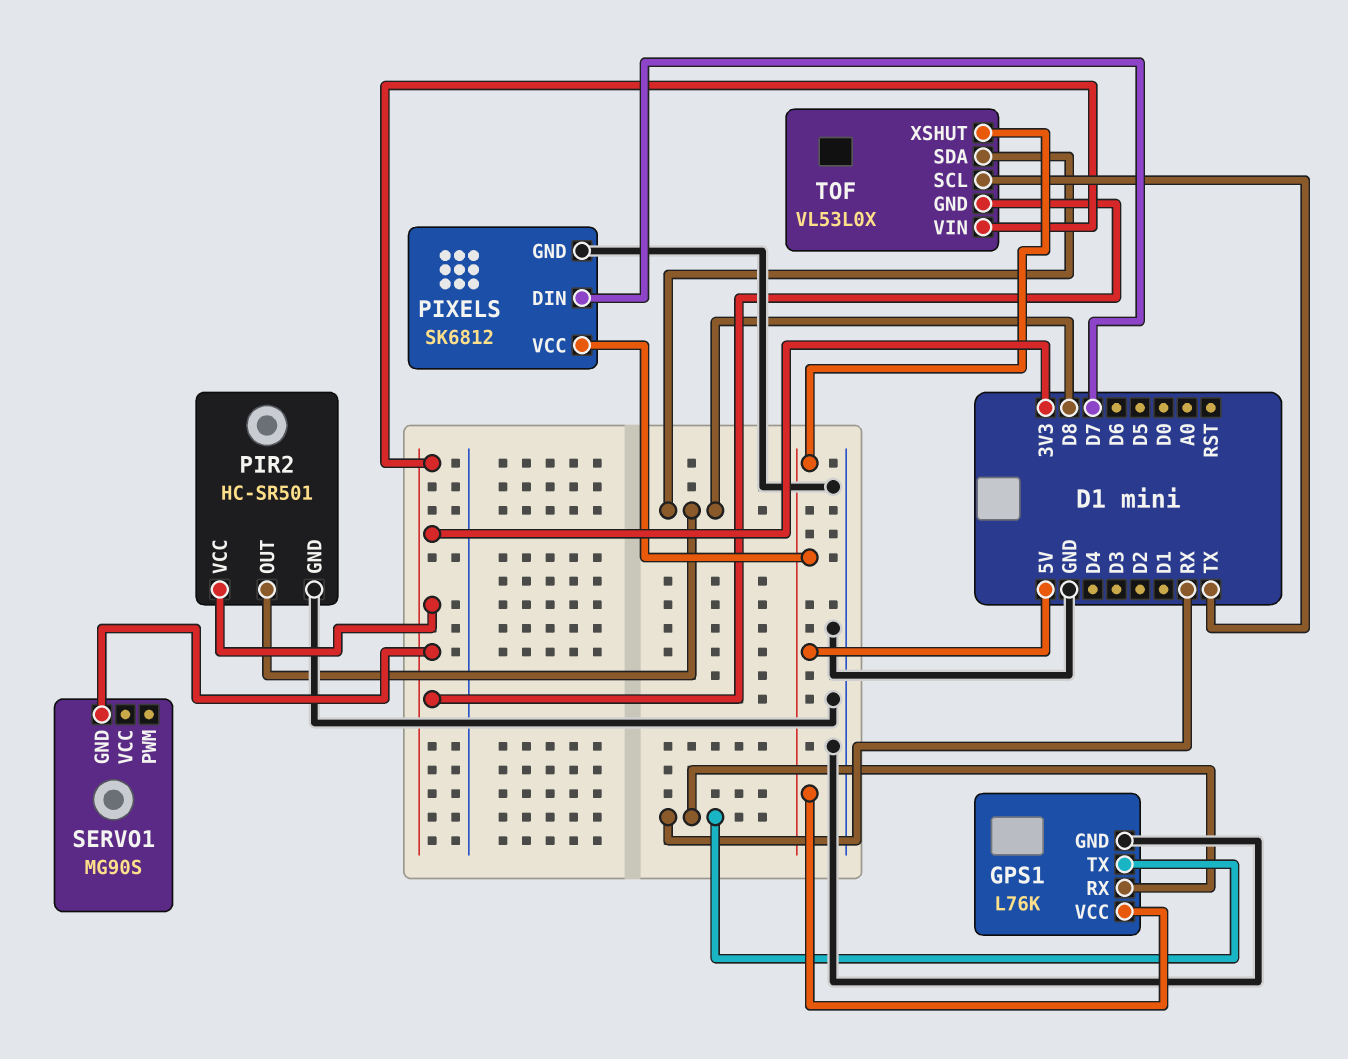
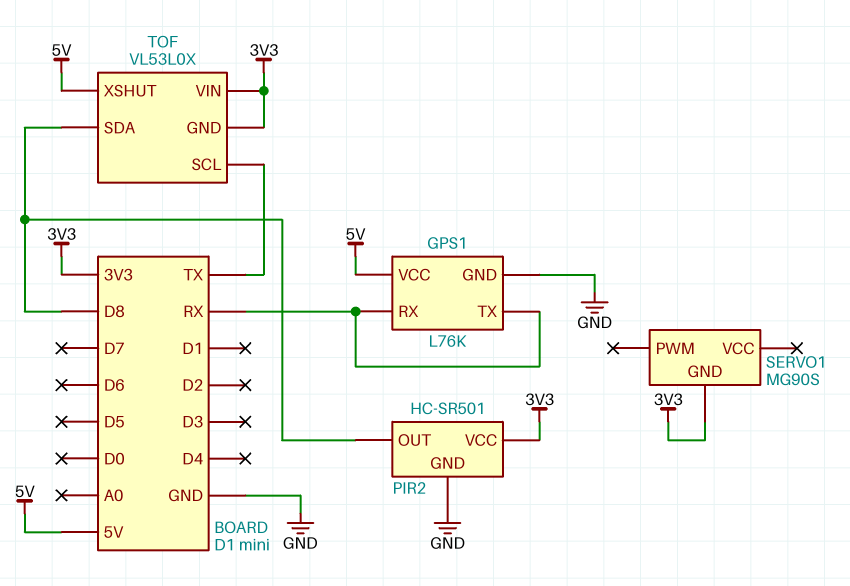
PIXELS: SK6812 -> none
PIXELS pin DIN: D7 -> none
PIXELS pin GND: GND -> none
PIXELS pin VCC: 5V -> none

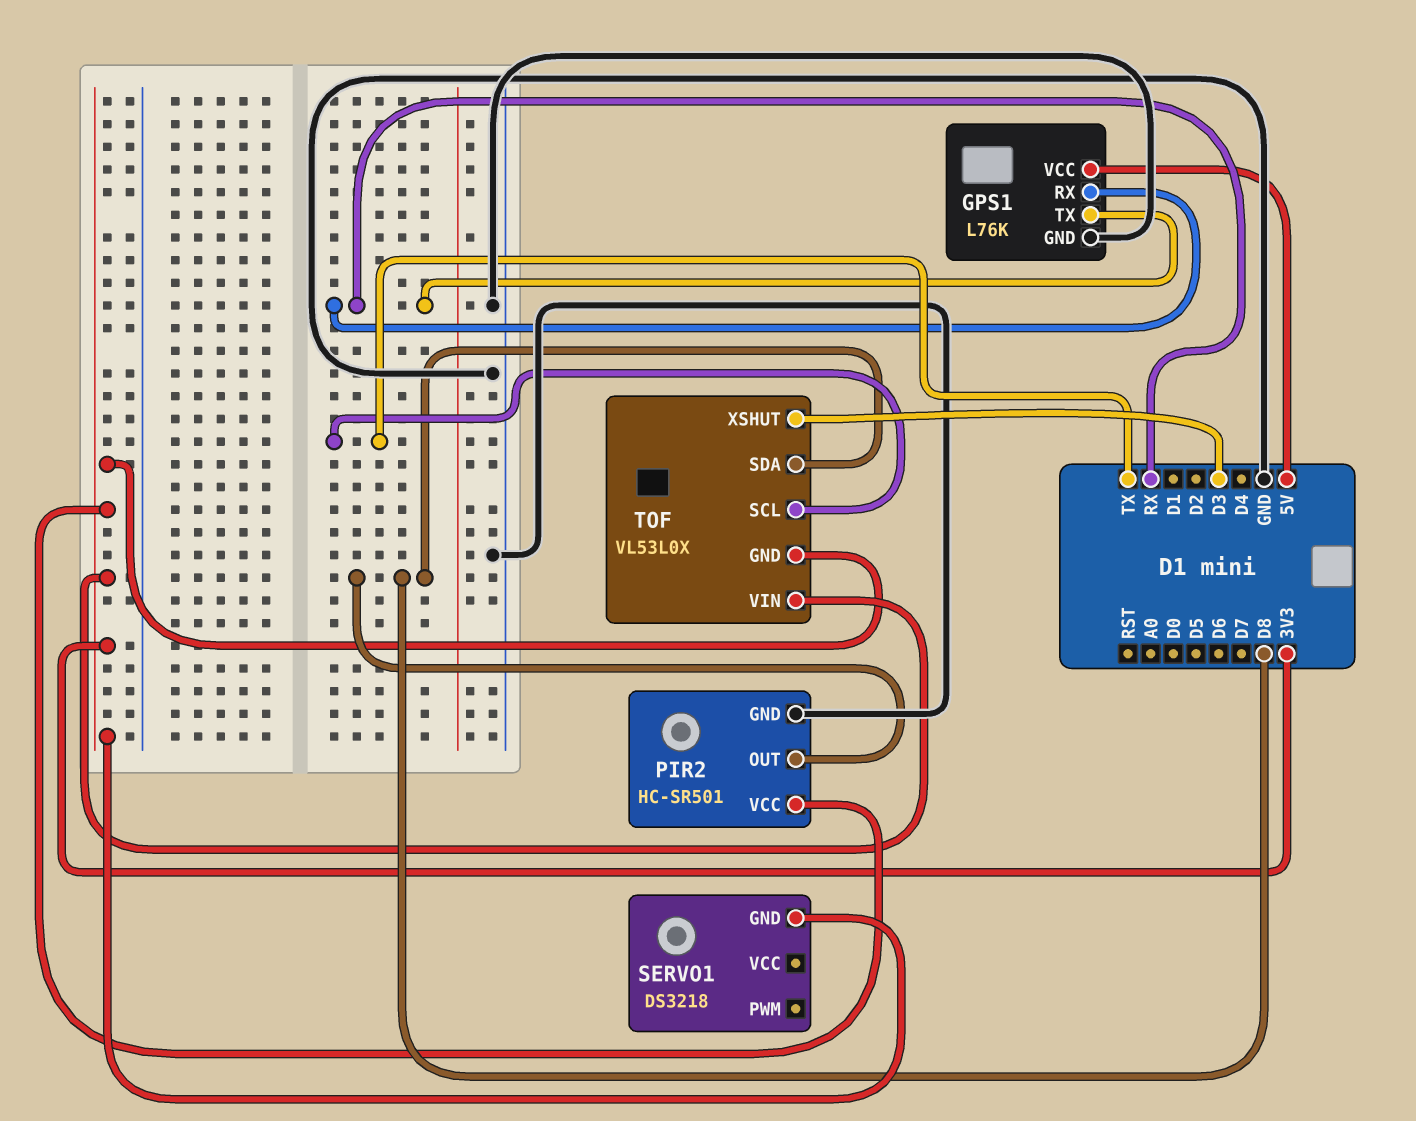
SERVO1: MG90S -> DS3218
TOF pin XSHUT: 5V -> D3

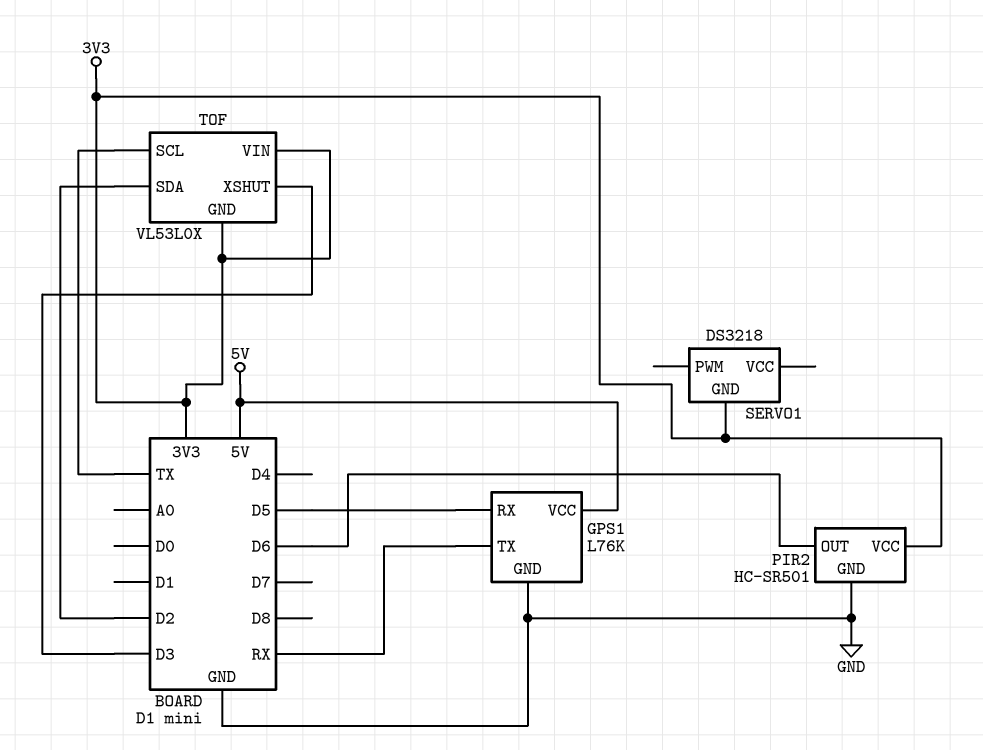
GPS1 pin RX: RX -> D5
PIR2 pin OUT: D8 -> D6
TOF pin SDA: D8 -> D2

